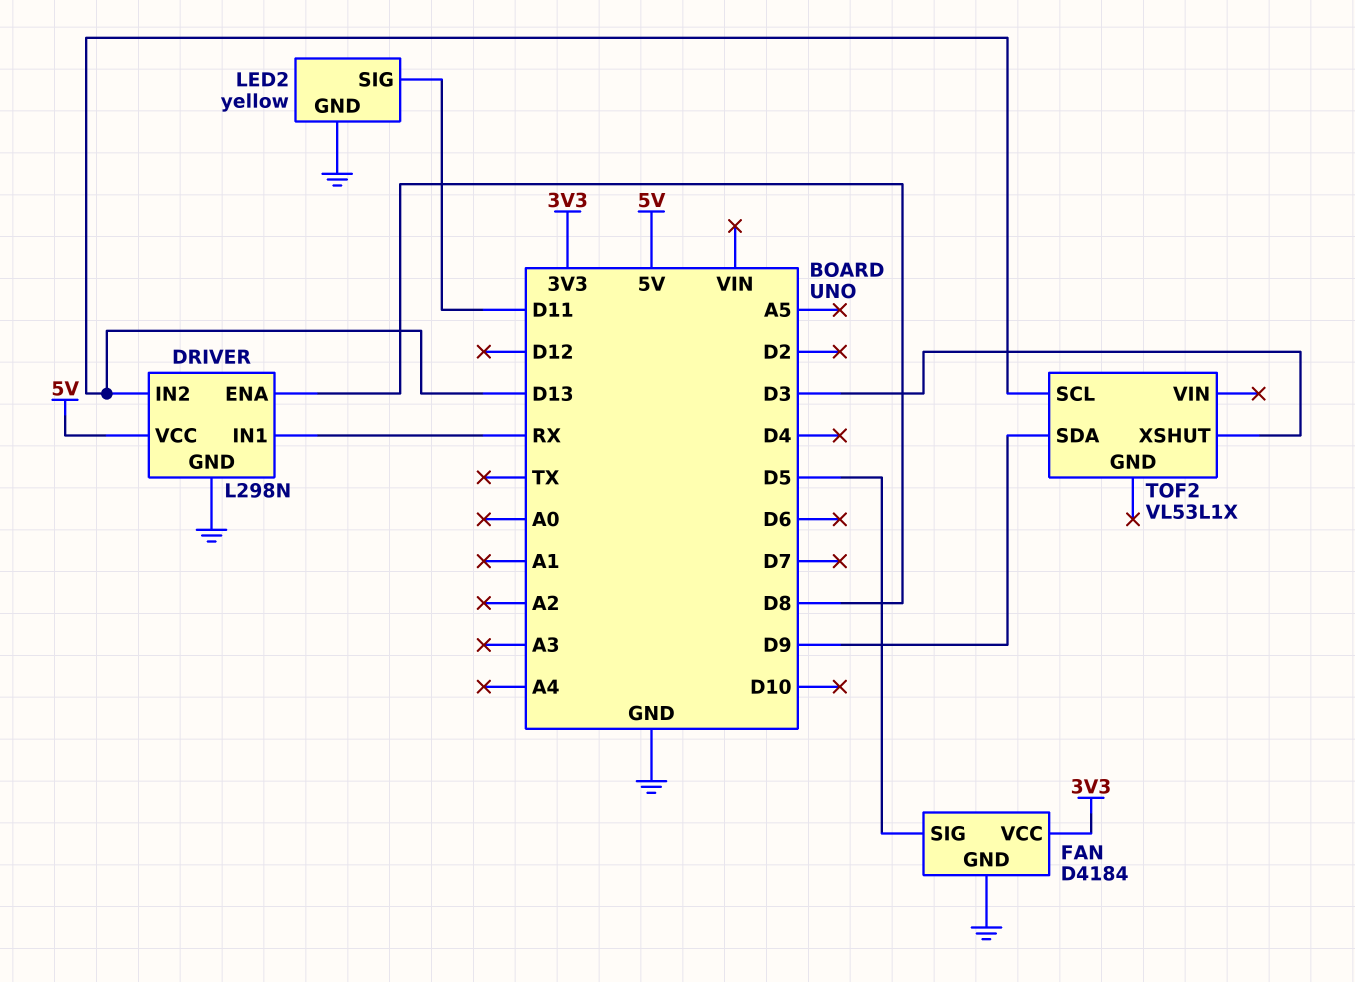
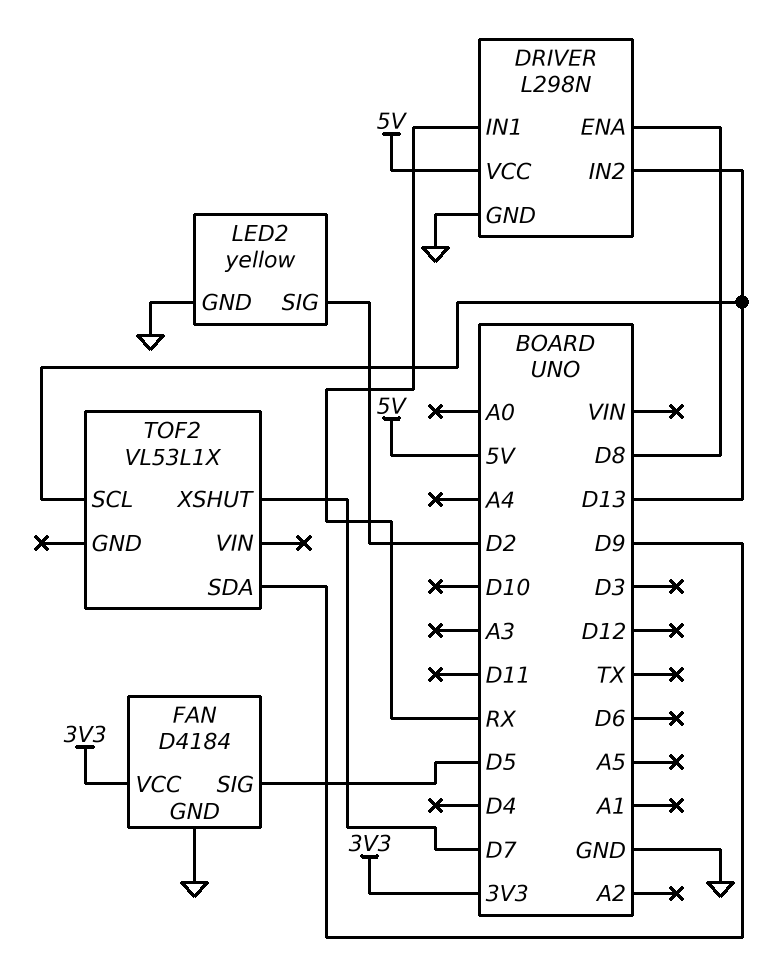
LED2 pin SIG: D11 -> D2
TOF2 pin XSHUT: D3 -> D7

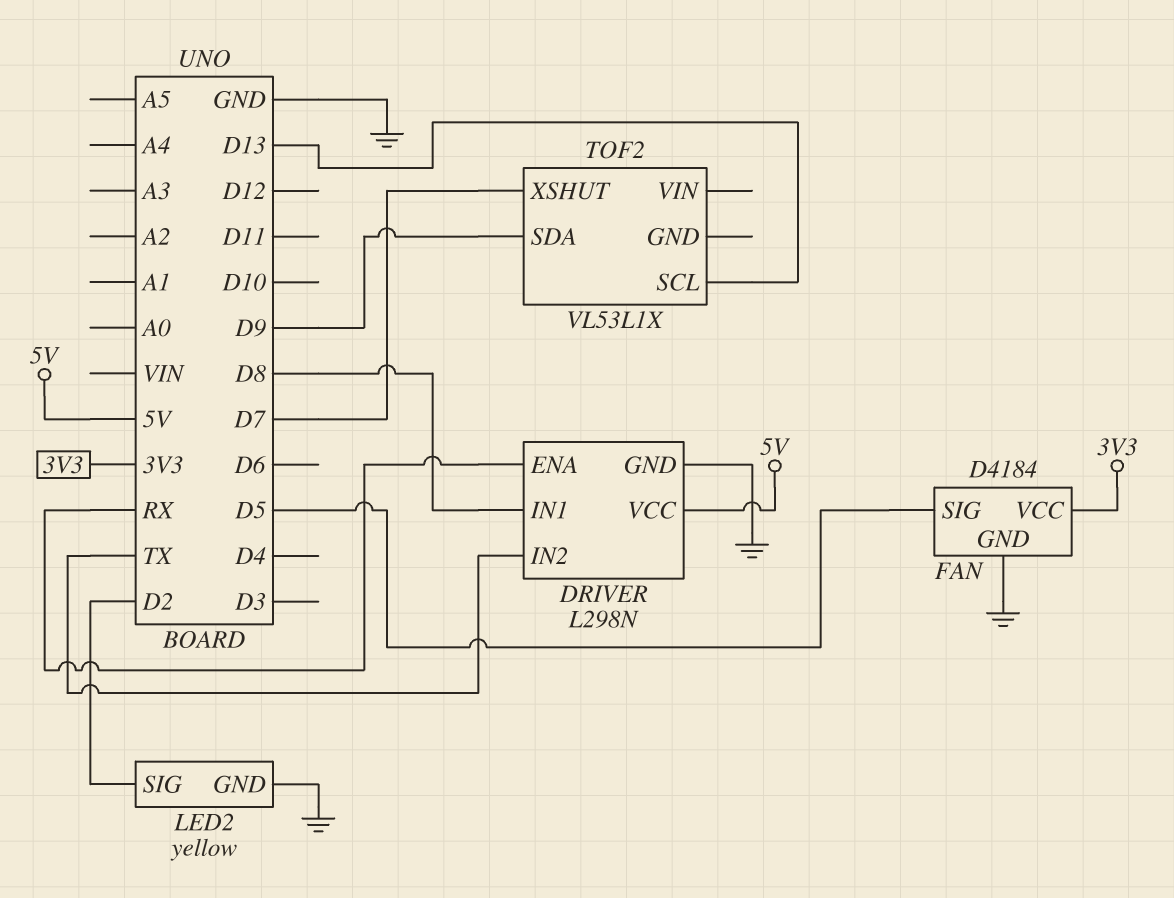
DRIVER pin ENA: D8 -> RX
DRIVER pin IN1: RX -> D8
DRIVER pin IN2: D13 -> TX

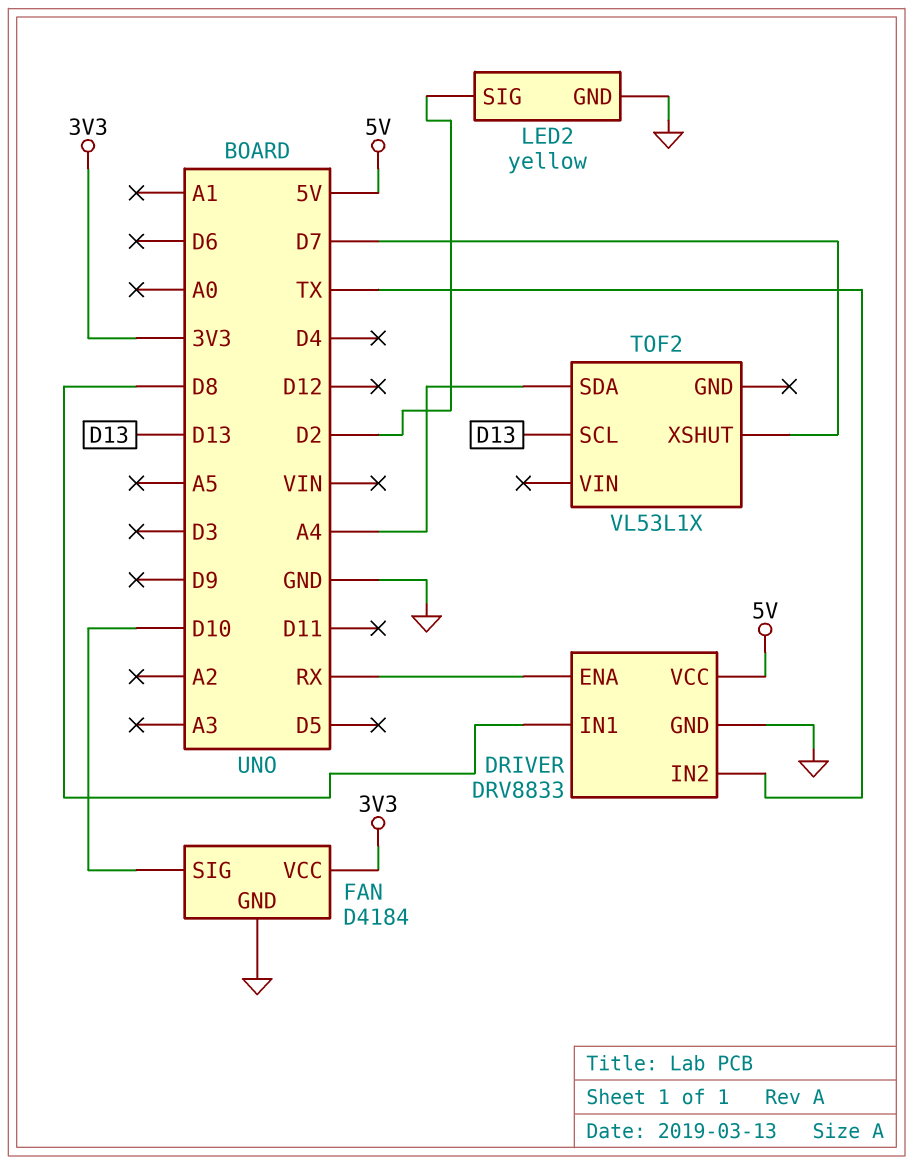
DRIVER: L298N -> DRV8833
FAN pin SIG: D5 -> D10
TOF2 pin SDA: D9 -> A4

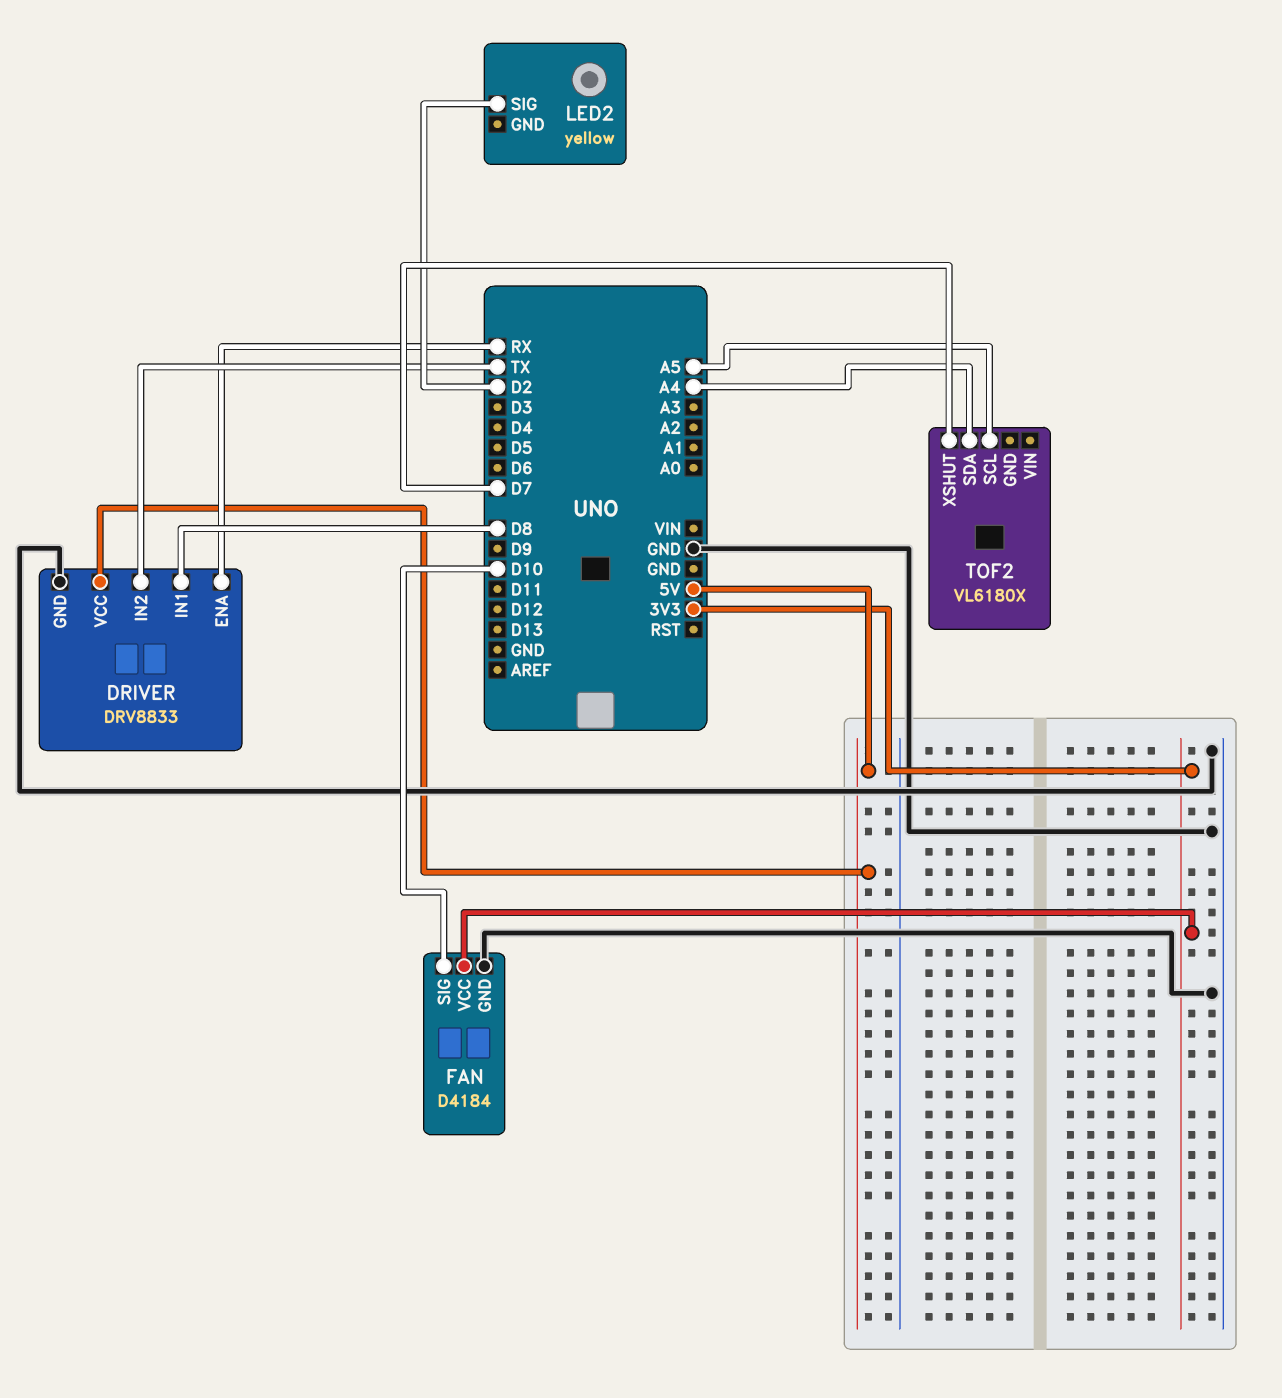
LED2 pin GND: GND -> none
TOF2: VL53L1X -> VL6180X
TOF2 pin SCL: D13 -> A5

